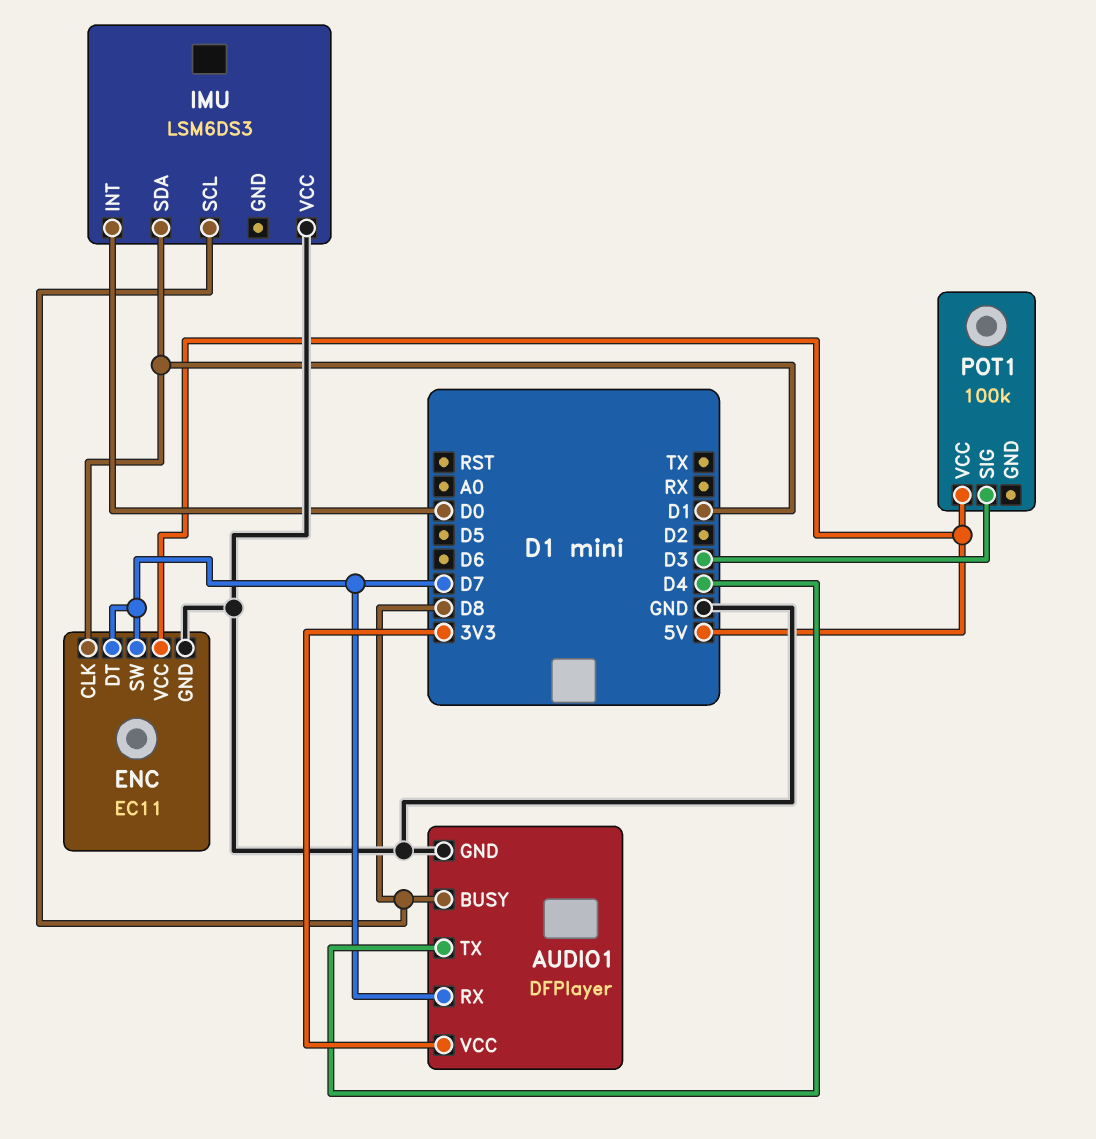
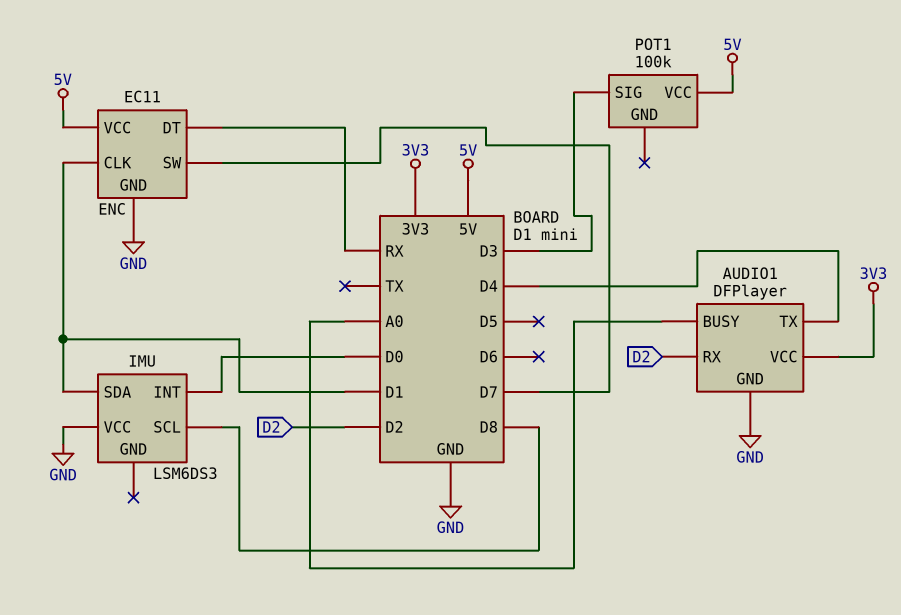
AUDIO1 pin BUSY: D8 -> A0
AUDIO1 pin RX: D7 -> D2
ENC pin DT: D7 -> RX

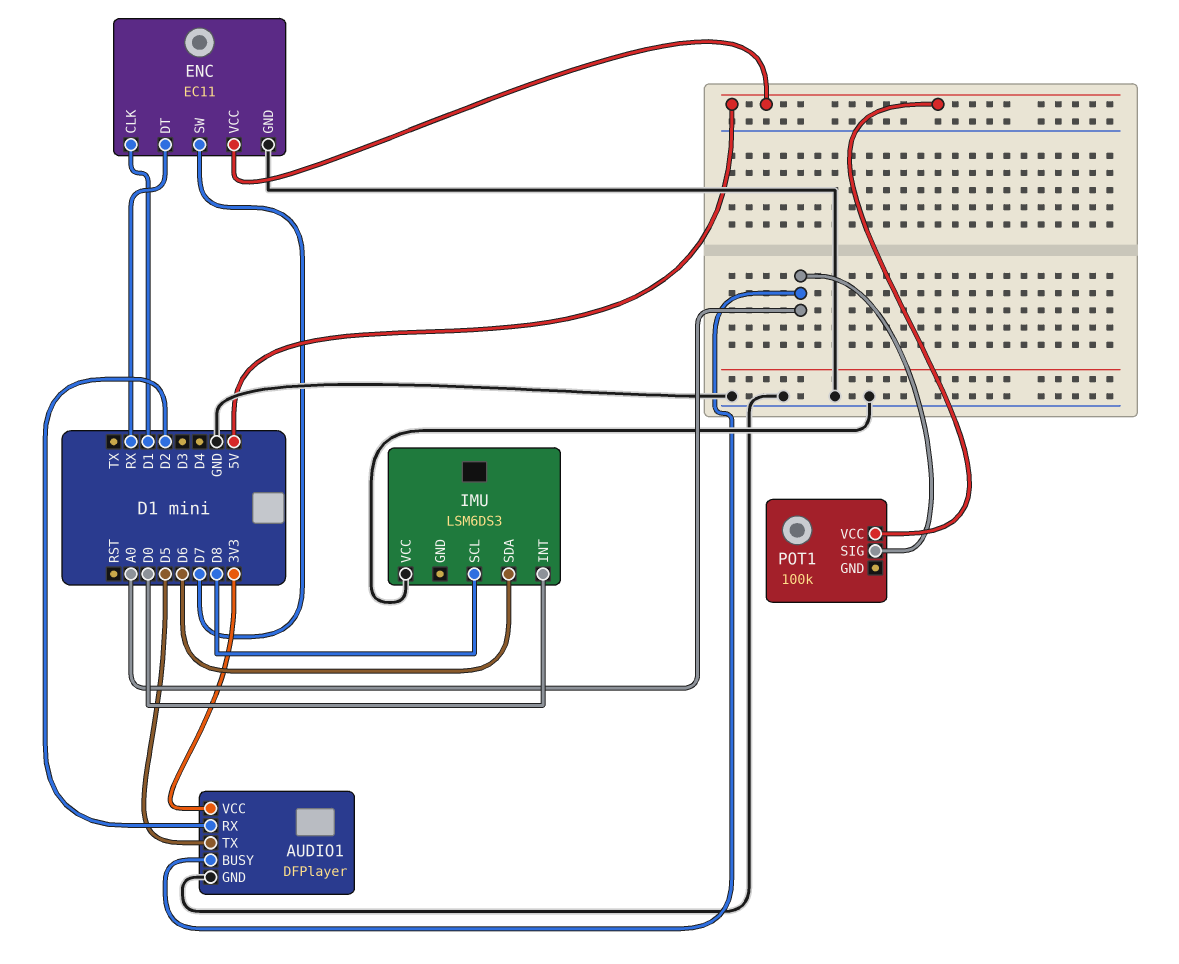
AUDIO1 pin TX: D4 -> D5
IMU pin SDA: D1 -> D6
POT1 pin SIG: D3 -> A0

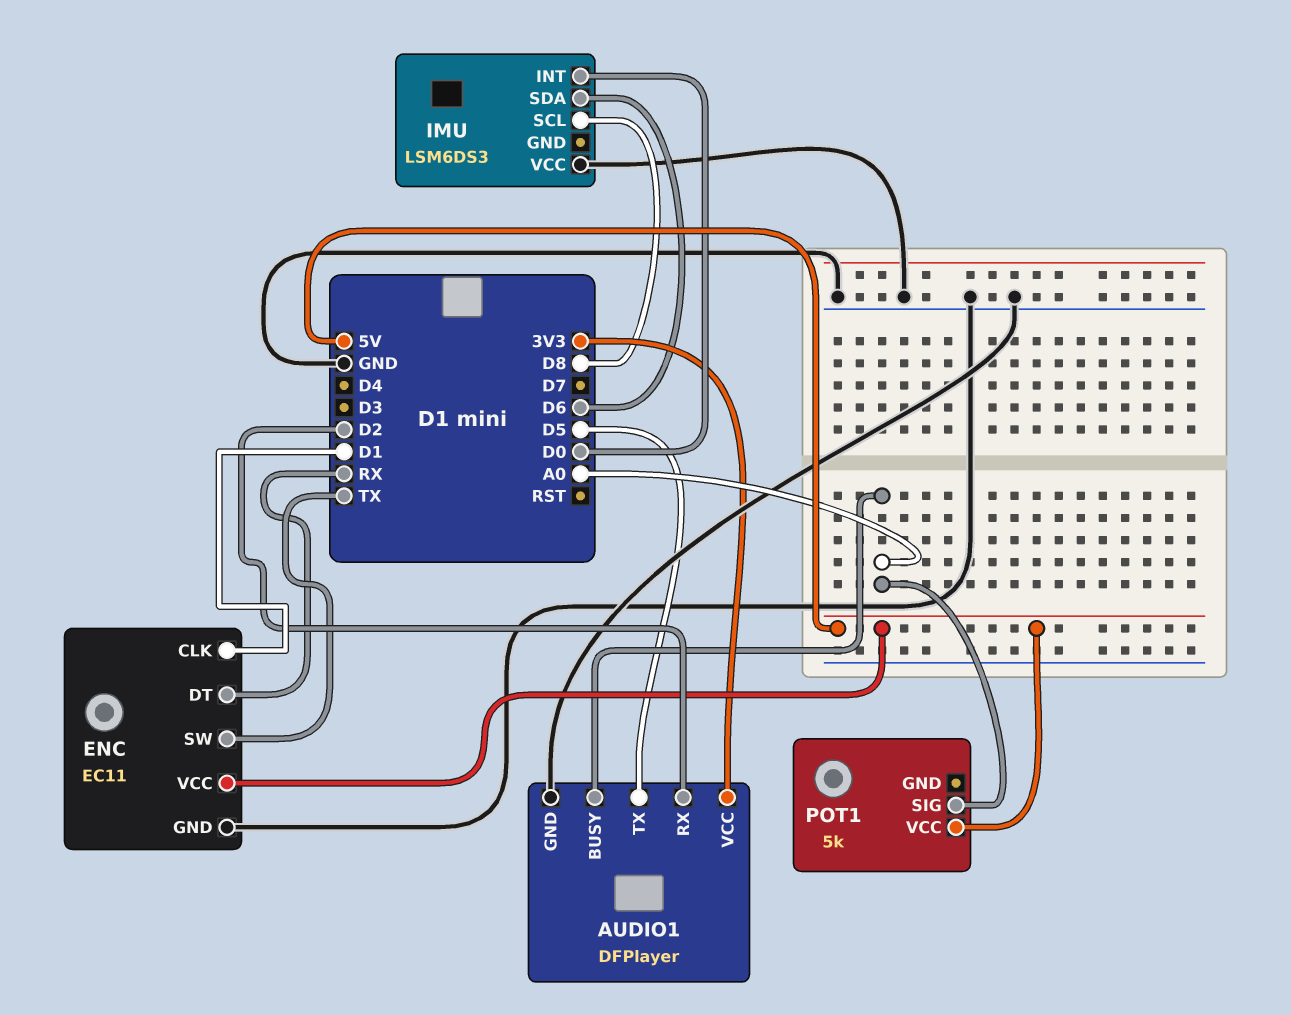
ENC pin SW: D7 -> TX
POT1: 100k -> 5k

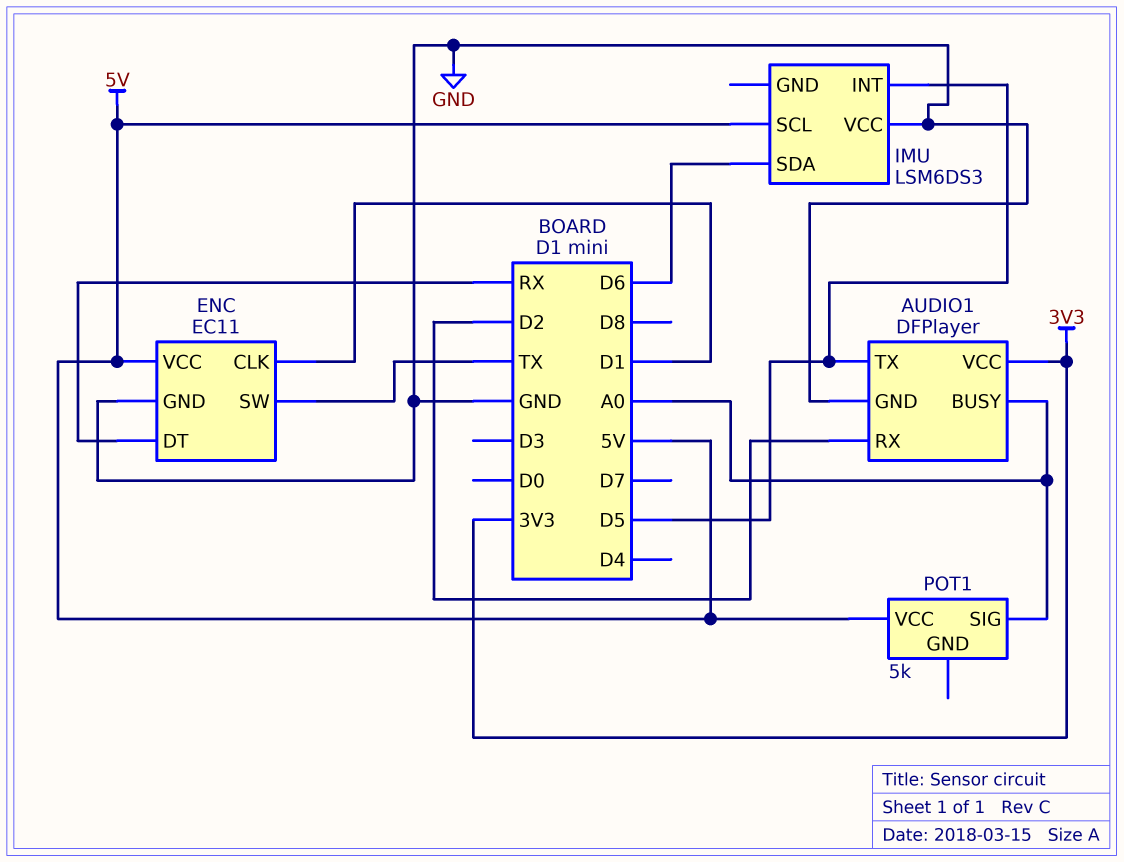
IMU pin INT: D0 -> D5
IMU pin SCL: D8 -> 5V

